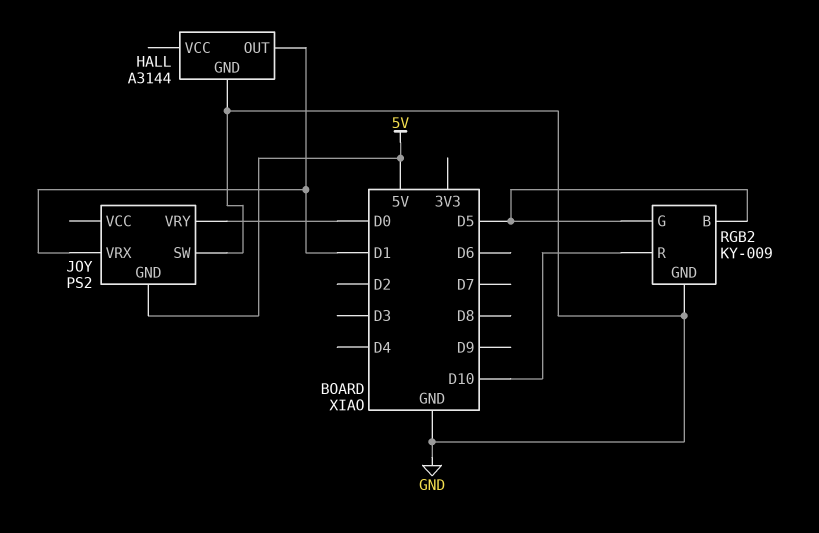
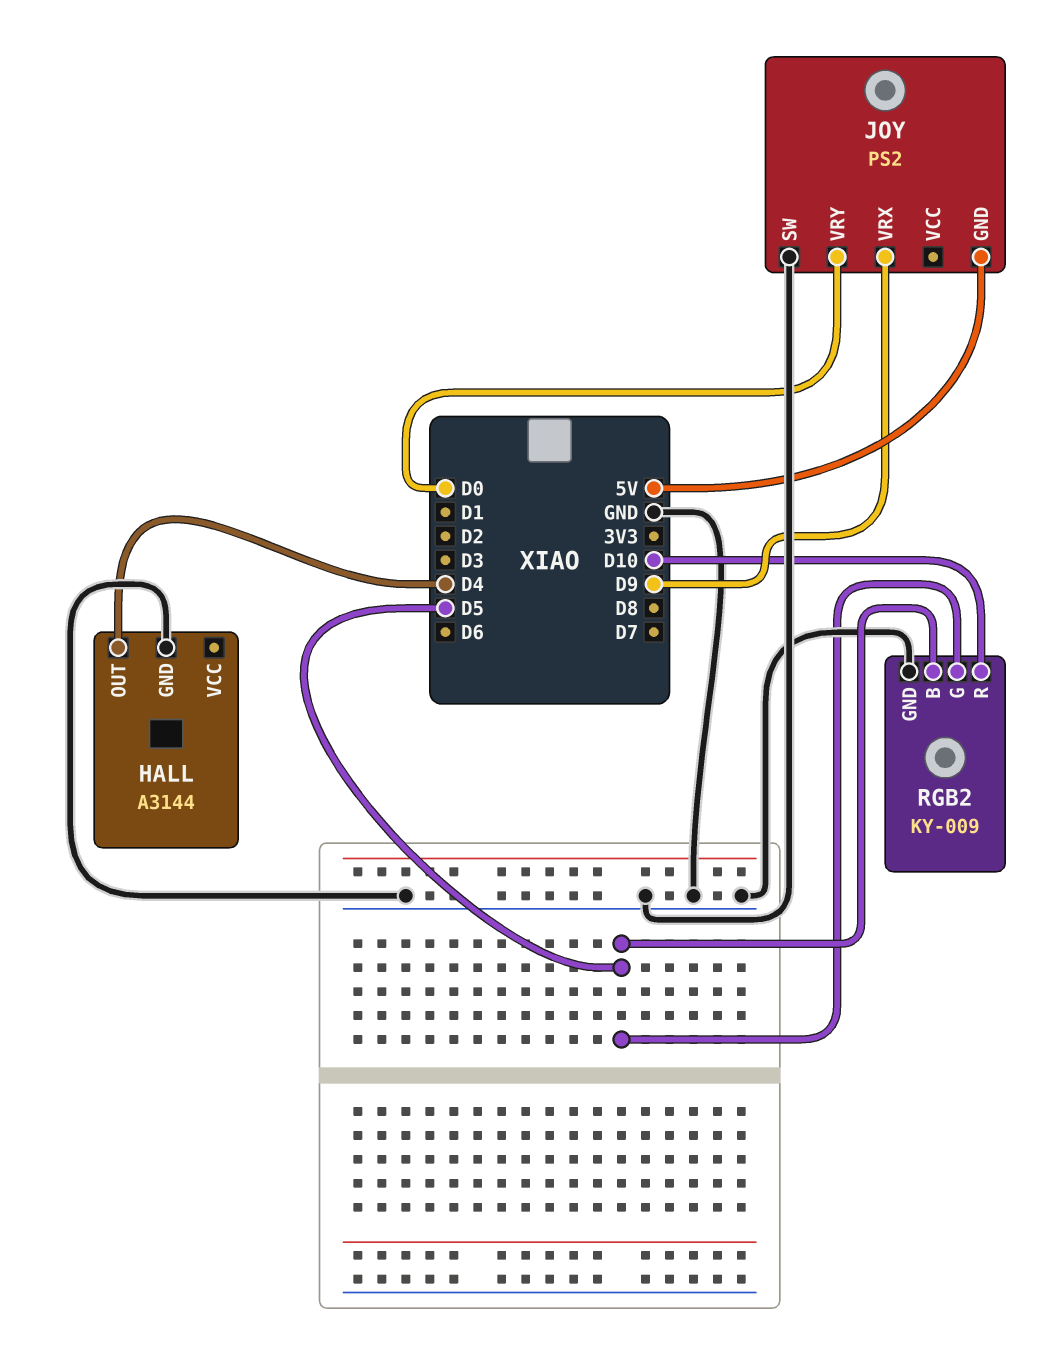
HALL pin OUT: D1 -> D4
JOY pin VRX: D1 -> D9

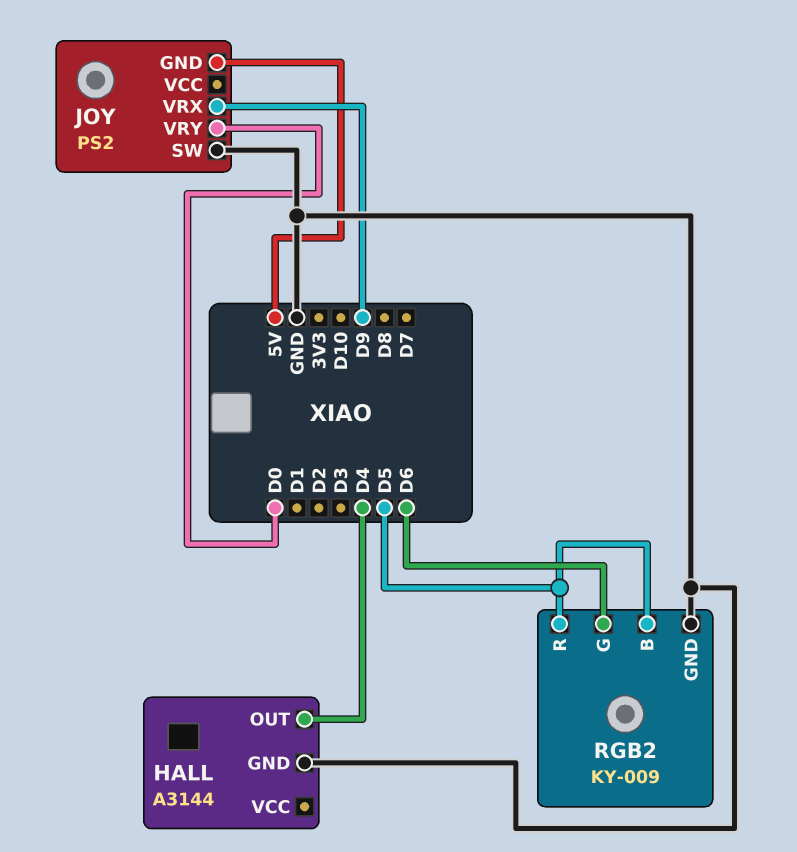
RGB2 pin G: D5 -> D6
RGB2 pin R: D10 -> D5

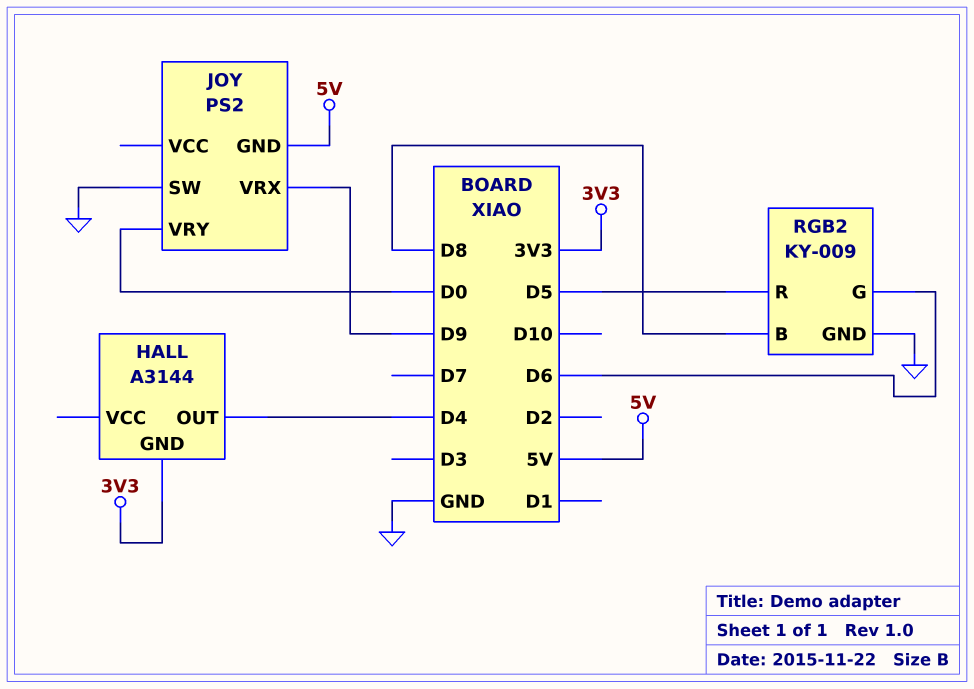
HALL pin GND: GND -> 3V3
RGB2 pin B: D5 -> D8

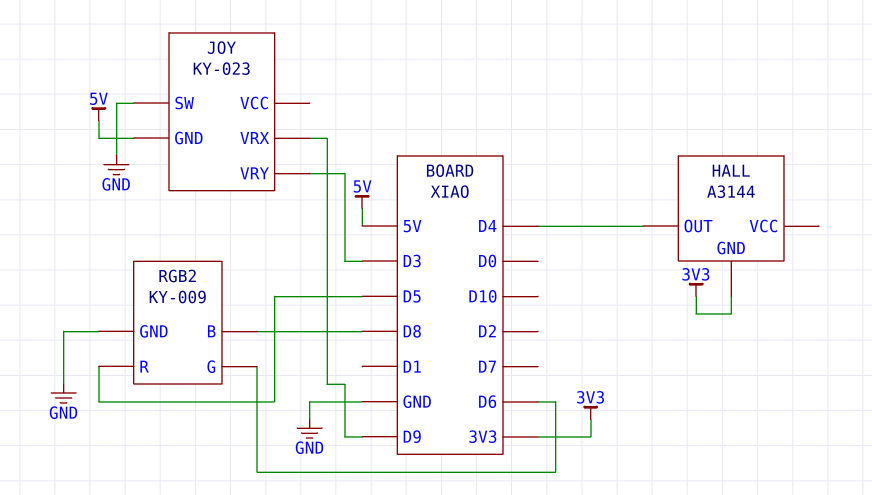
JOY: PS2 -> KY-023
JOY pin VRY: D0 -> D3

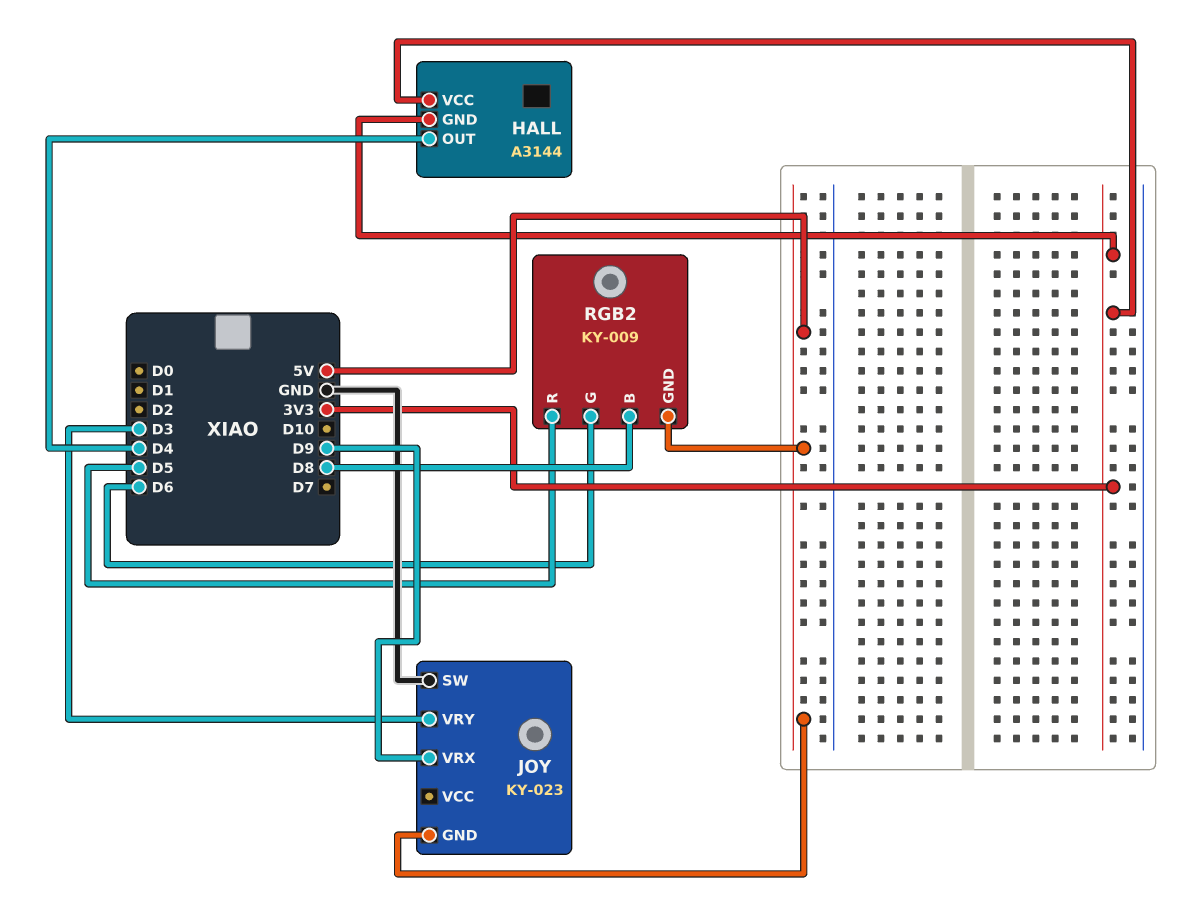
HALL pin VCC: none -> 3V3
RGB2 pin GND: GND -> 5V

